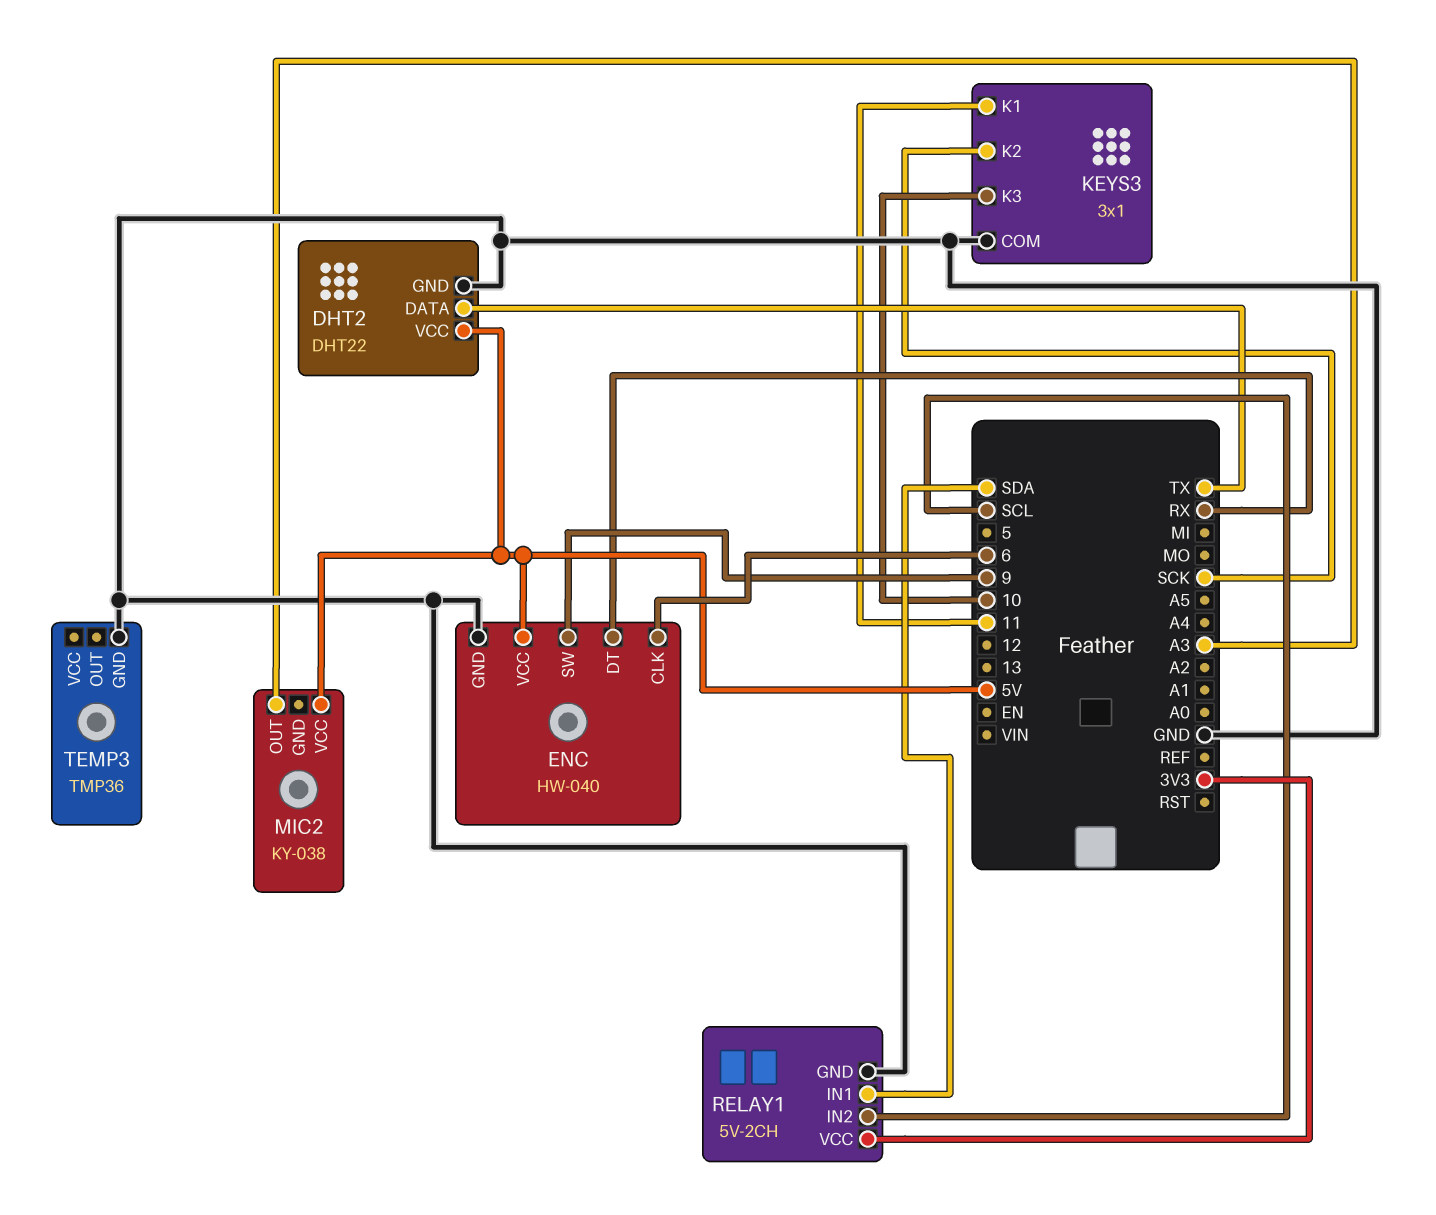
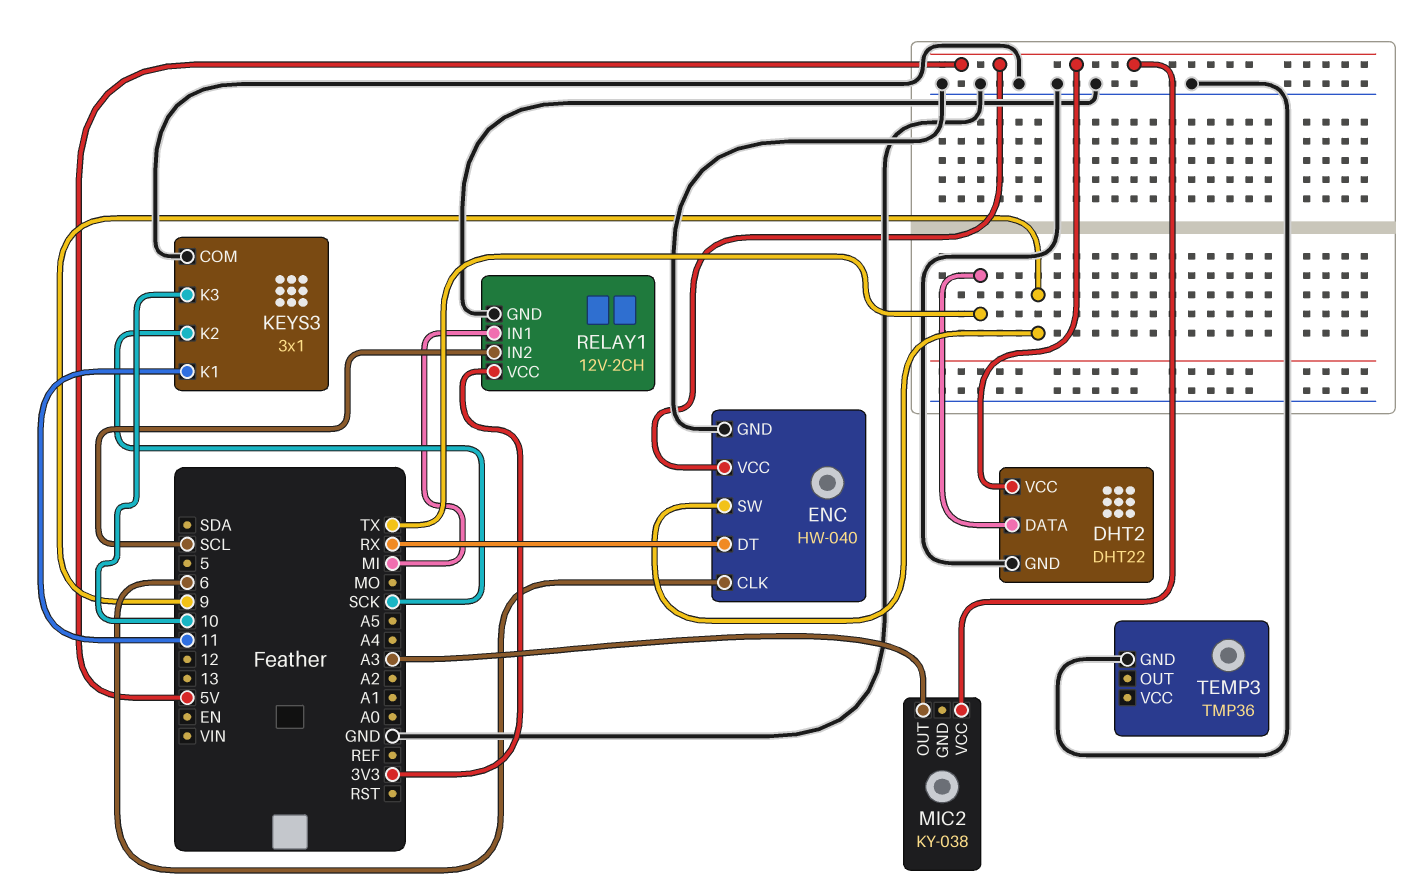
RELAY1: 5V-2CH -> 12V-2CH
RELAY1 pin IN1: SDA -> MI

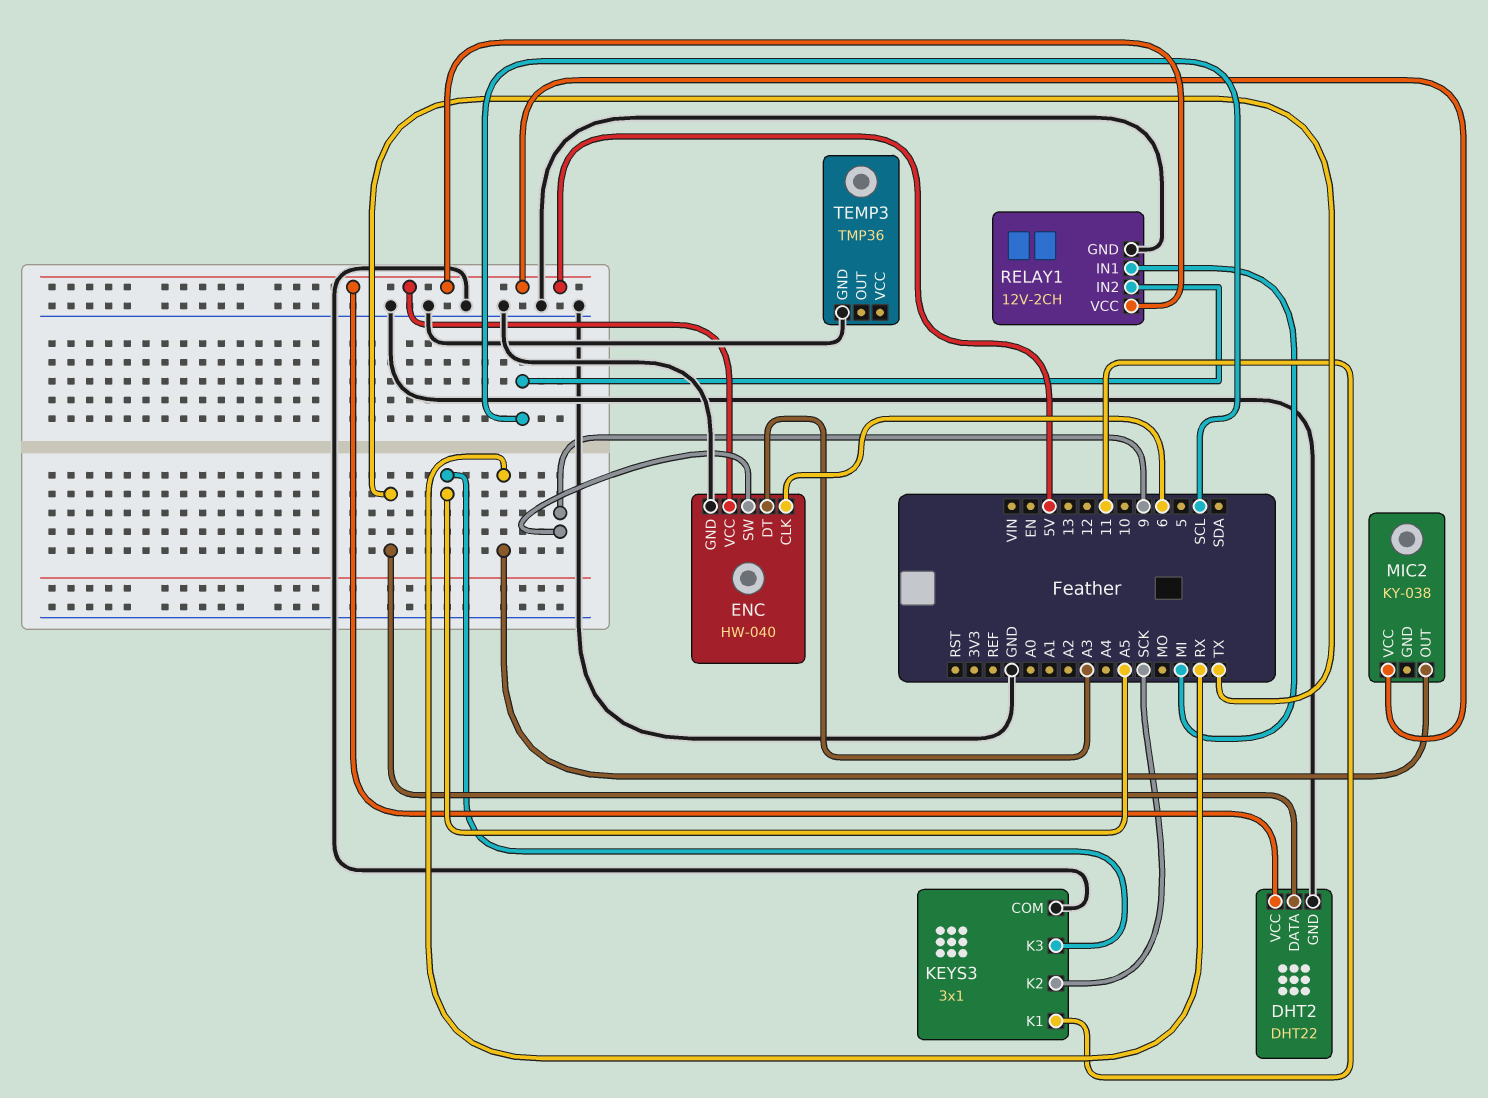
ENC pin DT: RX -> A3
KEYS3 pin K3: 10 -> A5
MIC2 pin OUT: A3 -> RX
RELAY1 pin VCC: 3V3 -> 5V

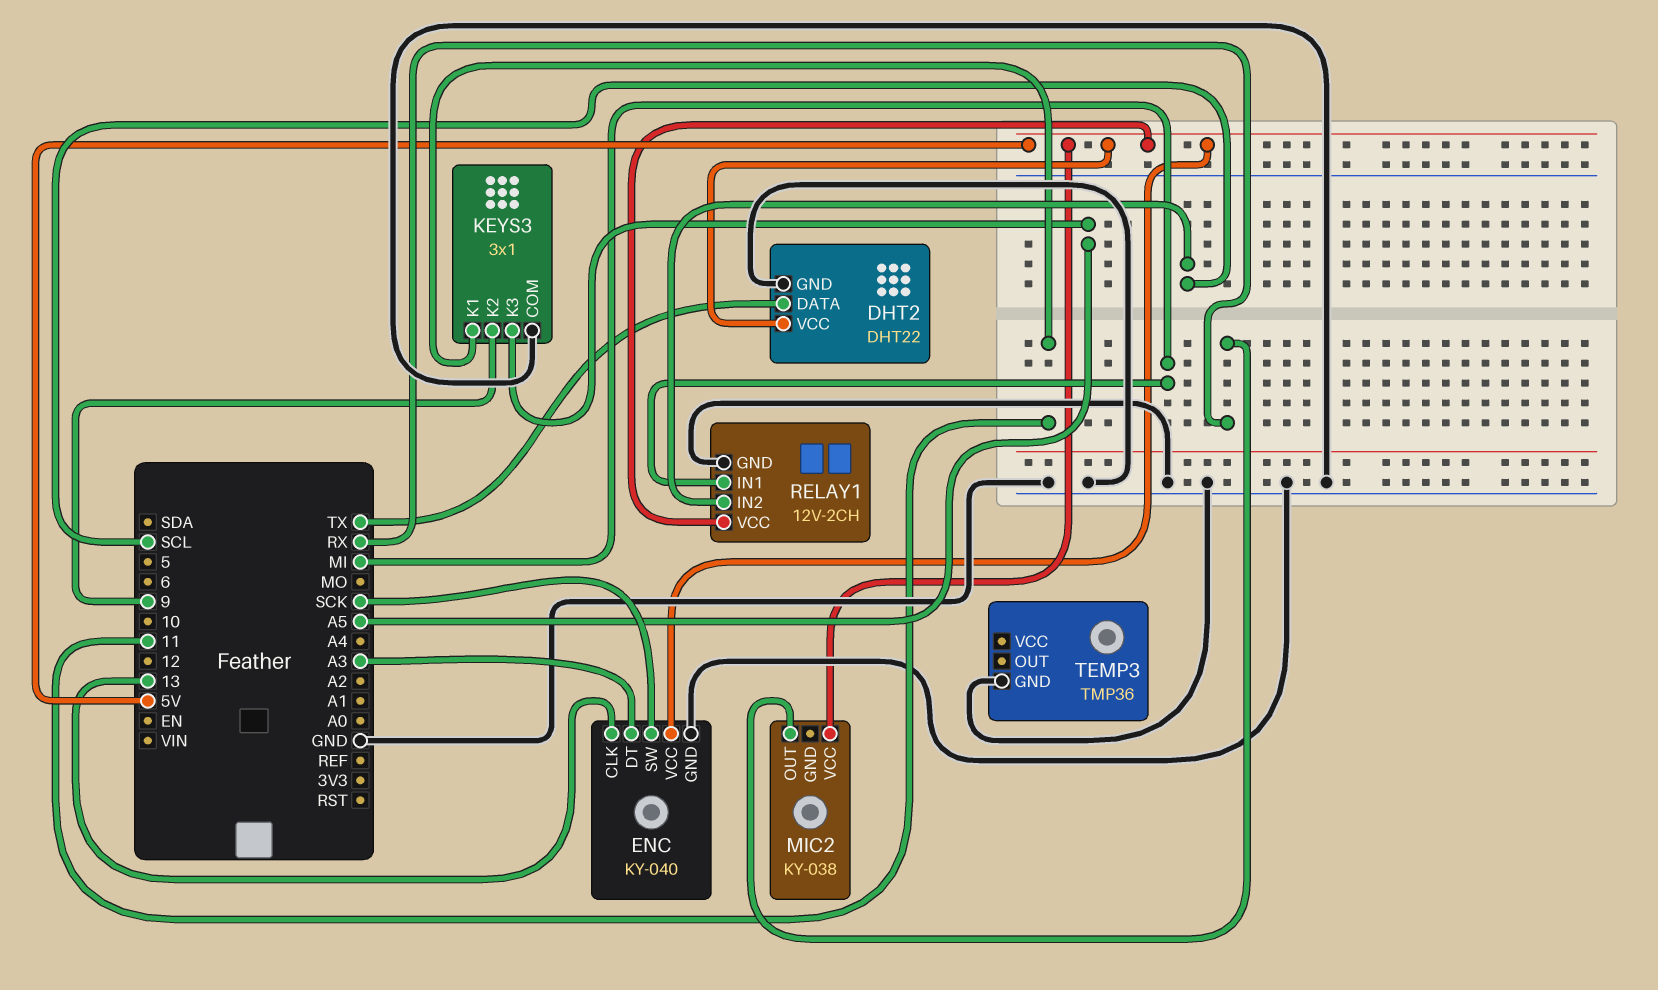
ENC: HW-040 -> KY-040
ENC pin CLK: 6 -> 13
ENC pin SW: 9 -> SCK
KEYS3 pin K2: SCK -> 9

